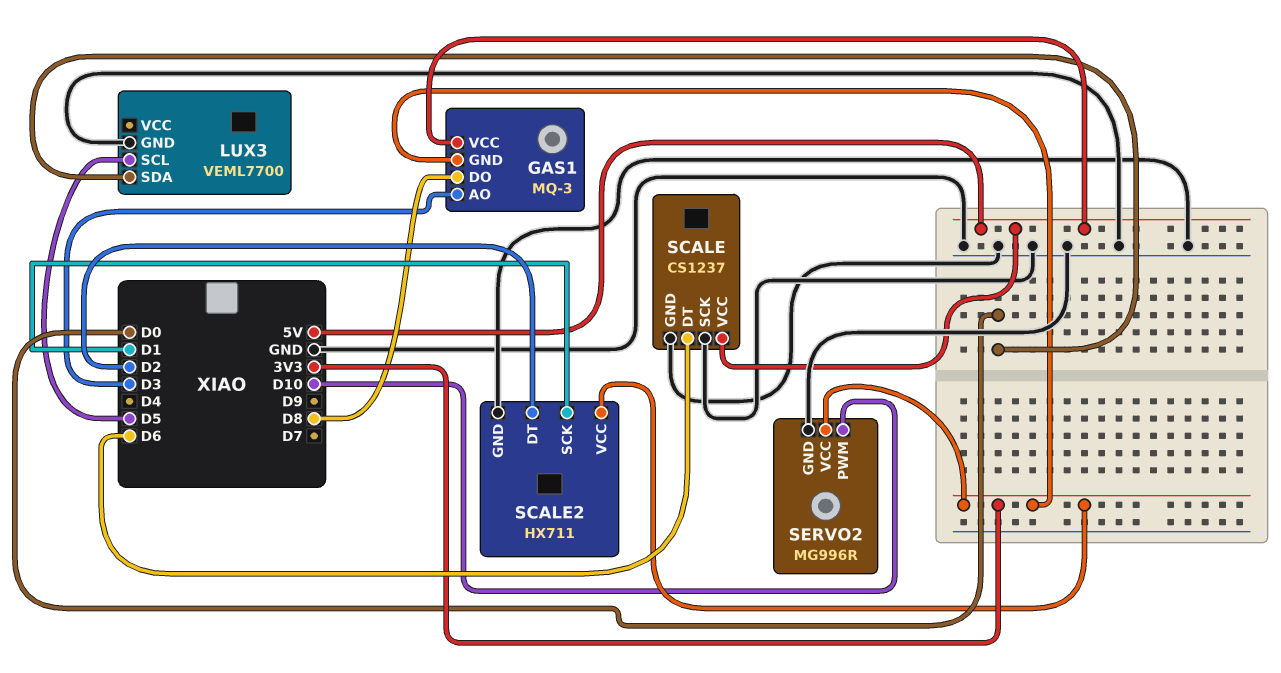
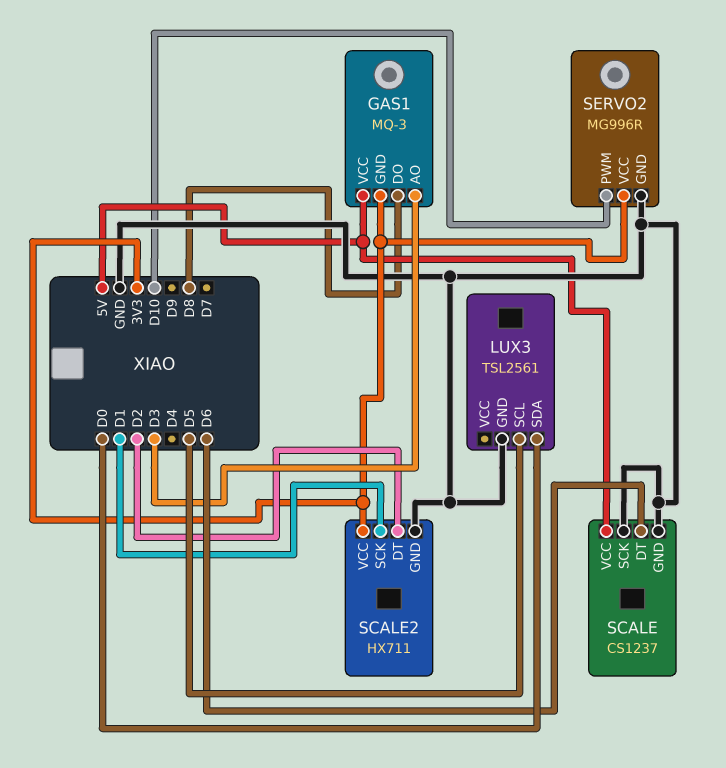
LUX3: VEML7700 -> TSL2561

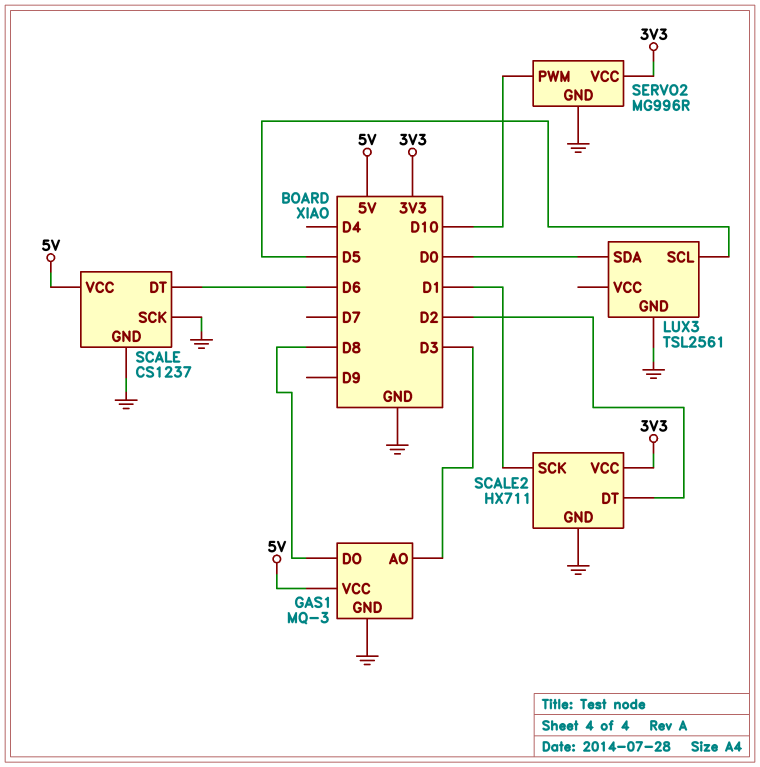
GAS1 pin GND: 3V3 -> GND

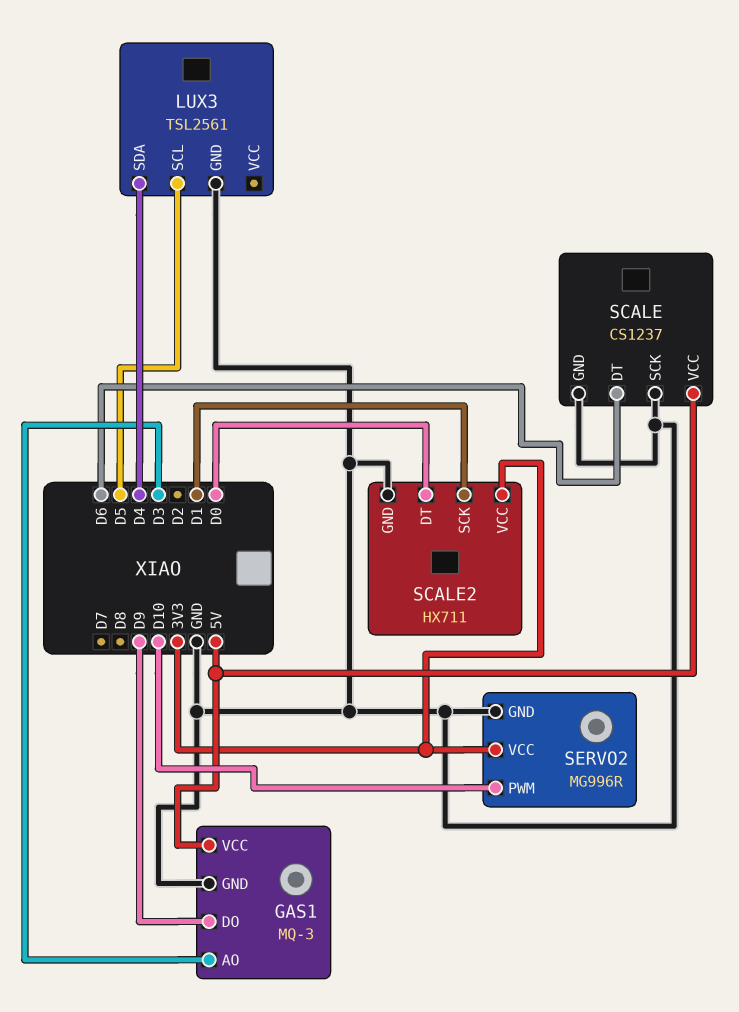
GAS1 pin DO: D8 -> D9
LUX3 pin SDA: D0 -> D4
SCALE2 pin DT: D2 -> D0

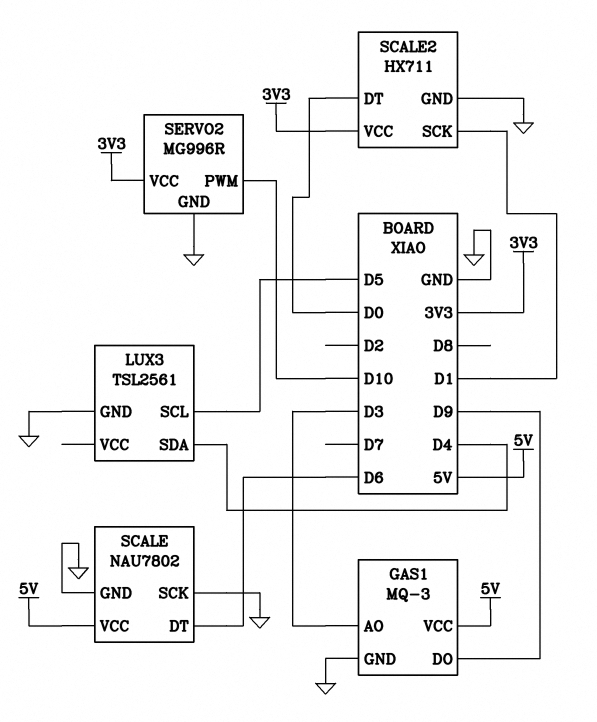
SCALE: CS1237 -> NAU7802

